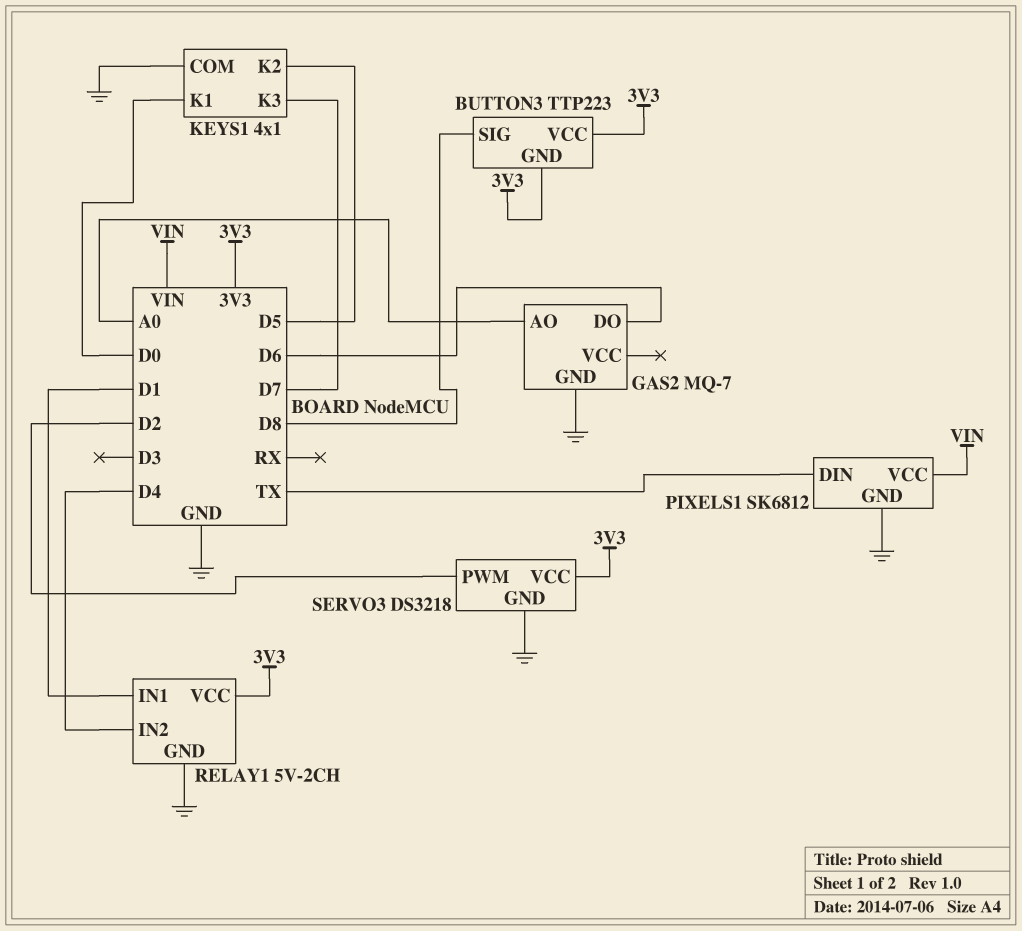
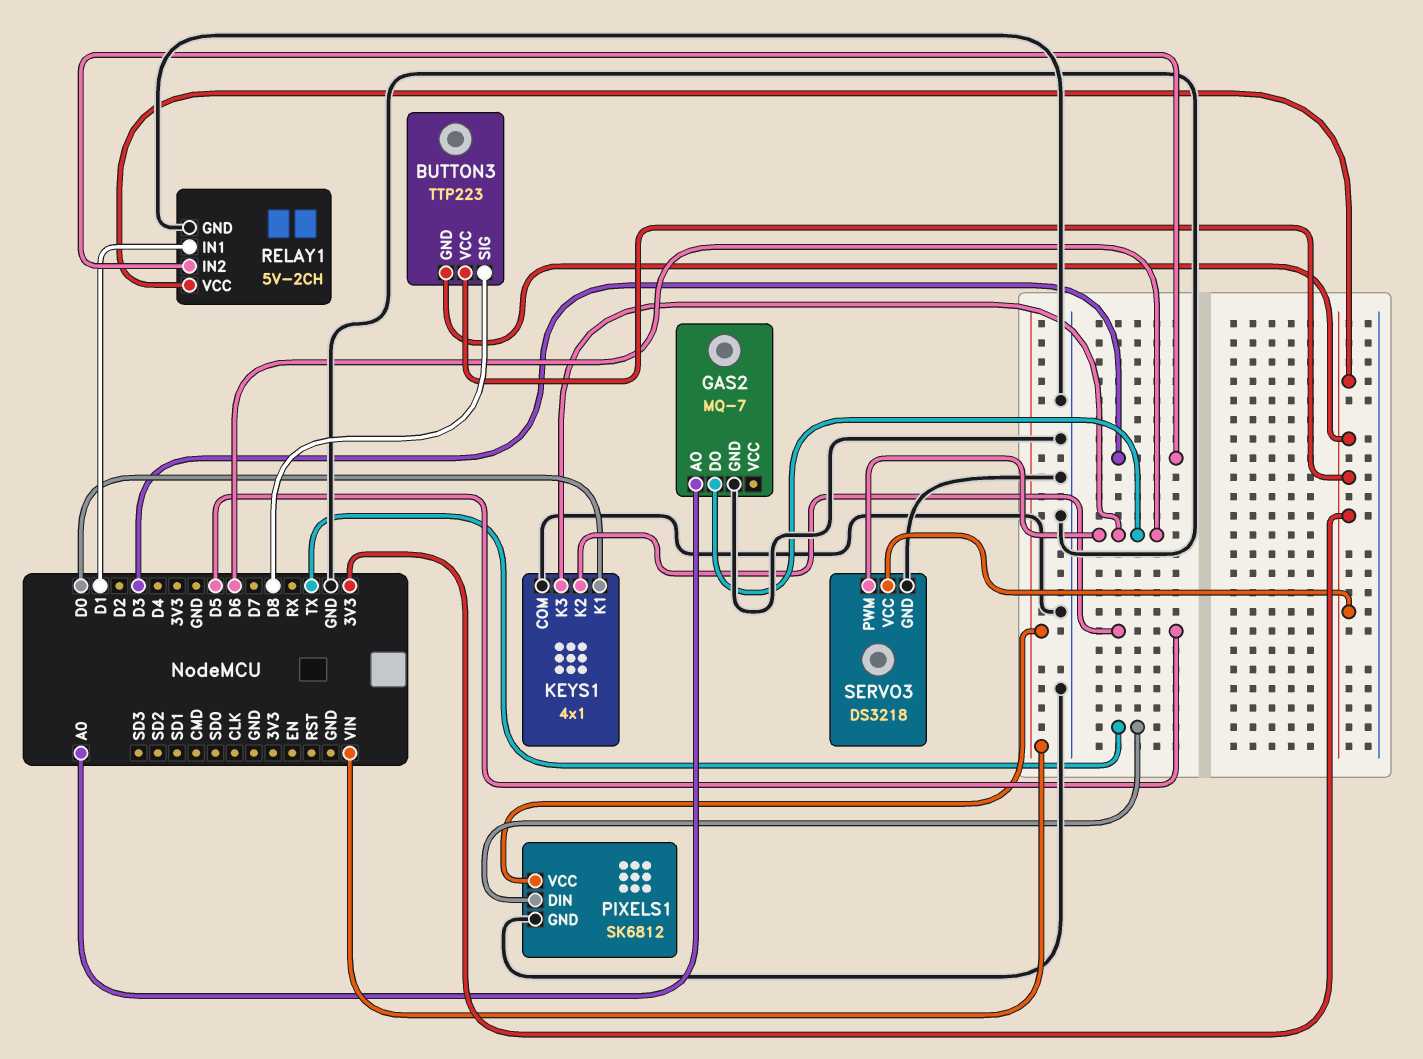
KEYS1 pin K3: D7 -> D6
RELAY1 pin IN2: D4 -> D3
SERVO3 pin PWM: D2 -> D6

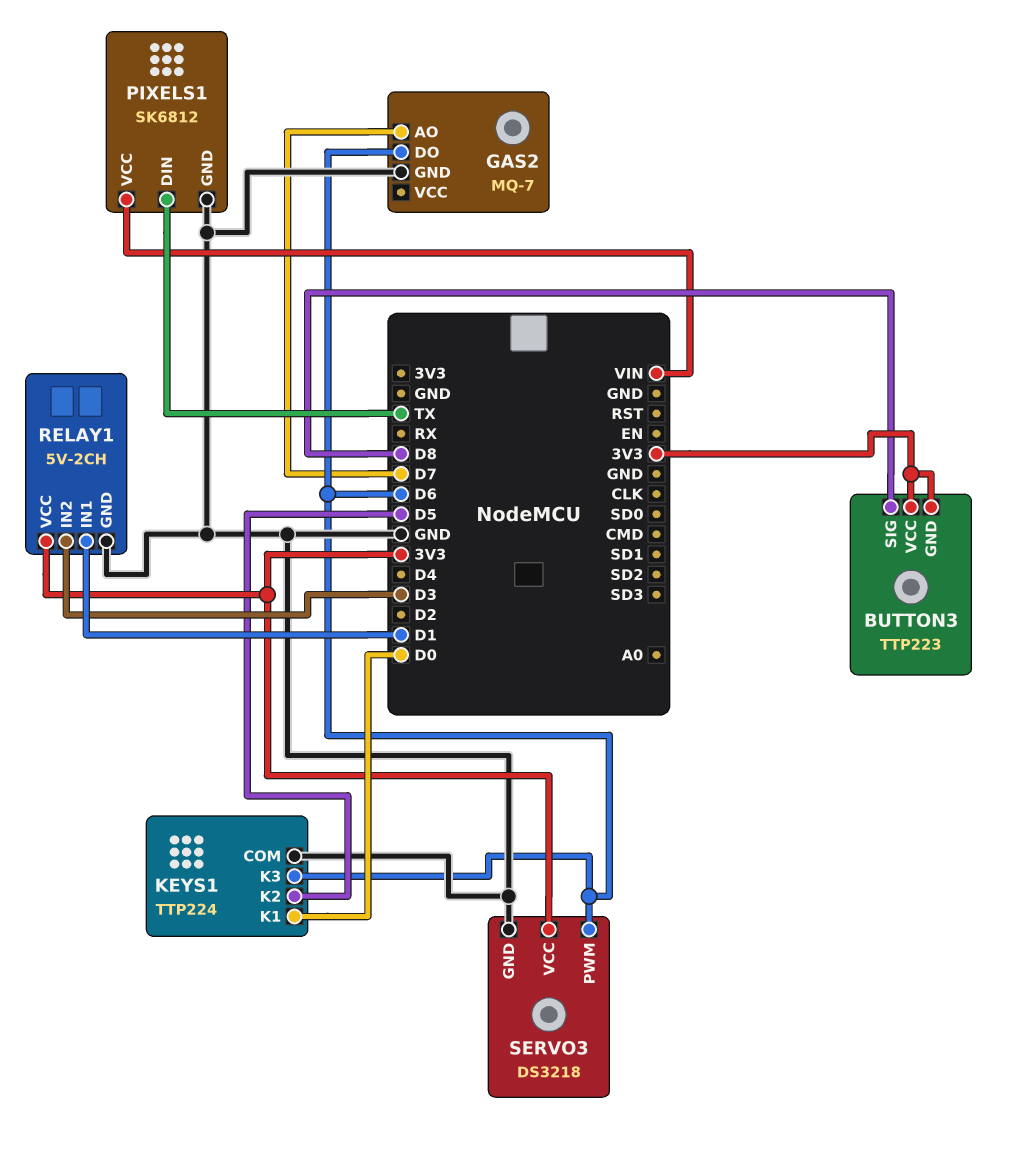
GAS2 pin AO: A0 -> D7
KEYS1: 4x1 -> TTP224

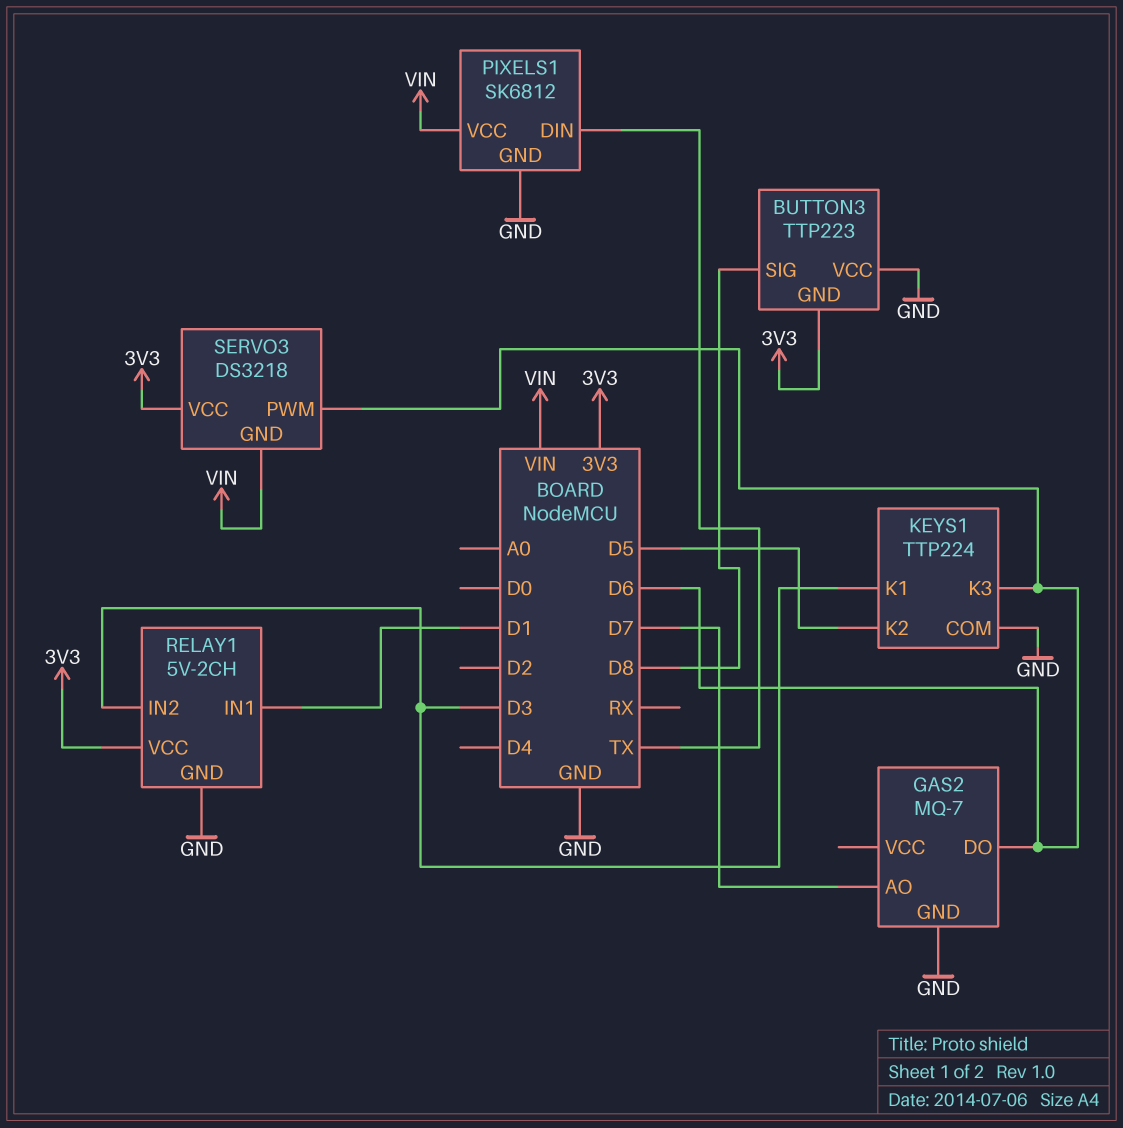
BUTTON3 pin VCC: 3V3 -> GND
KEYS1 pin K1: D0 -> D3
SERVO3 pin GND: GND -> VIN

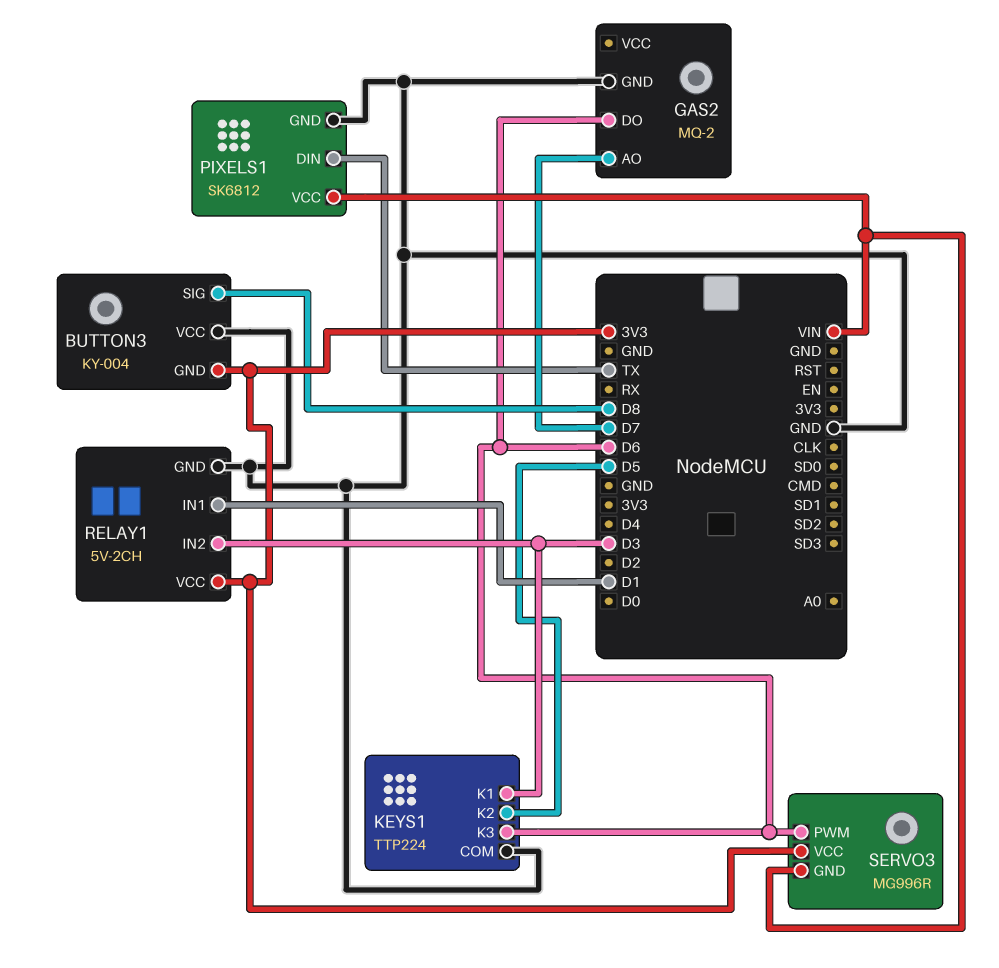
BUTTON3: TTP223 -> KY-004
GAS2: MQ-7 -> MQ-2
SERVO3: DS3218 -> MG996R

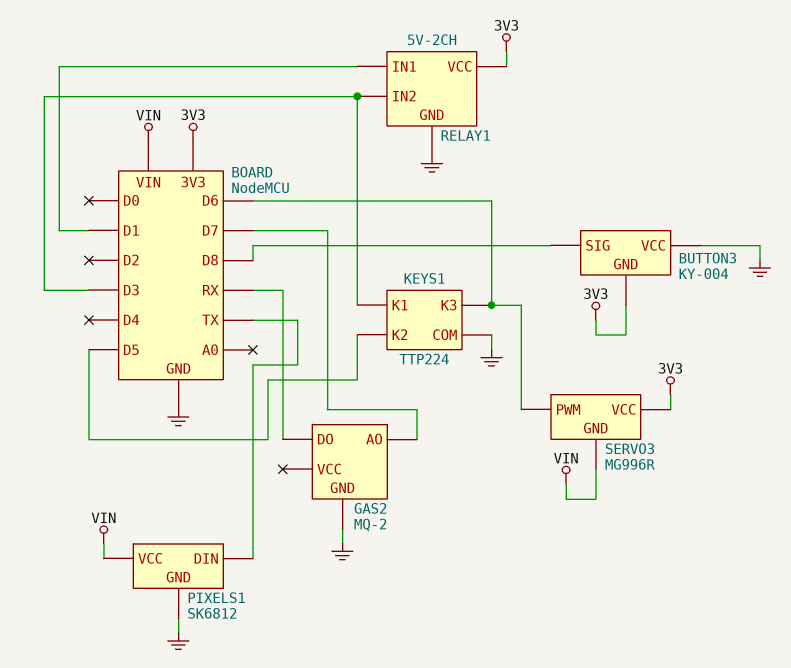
GAS2 pin DO: D6 -> RX

